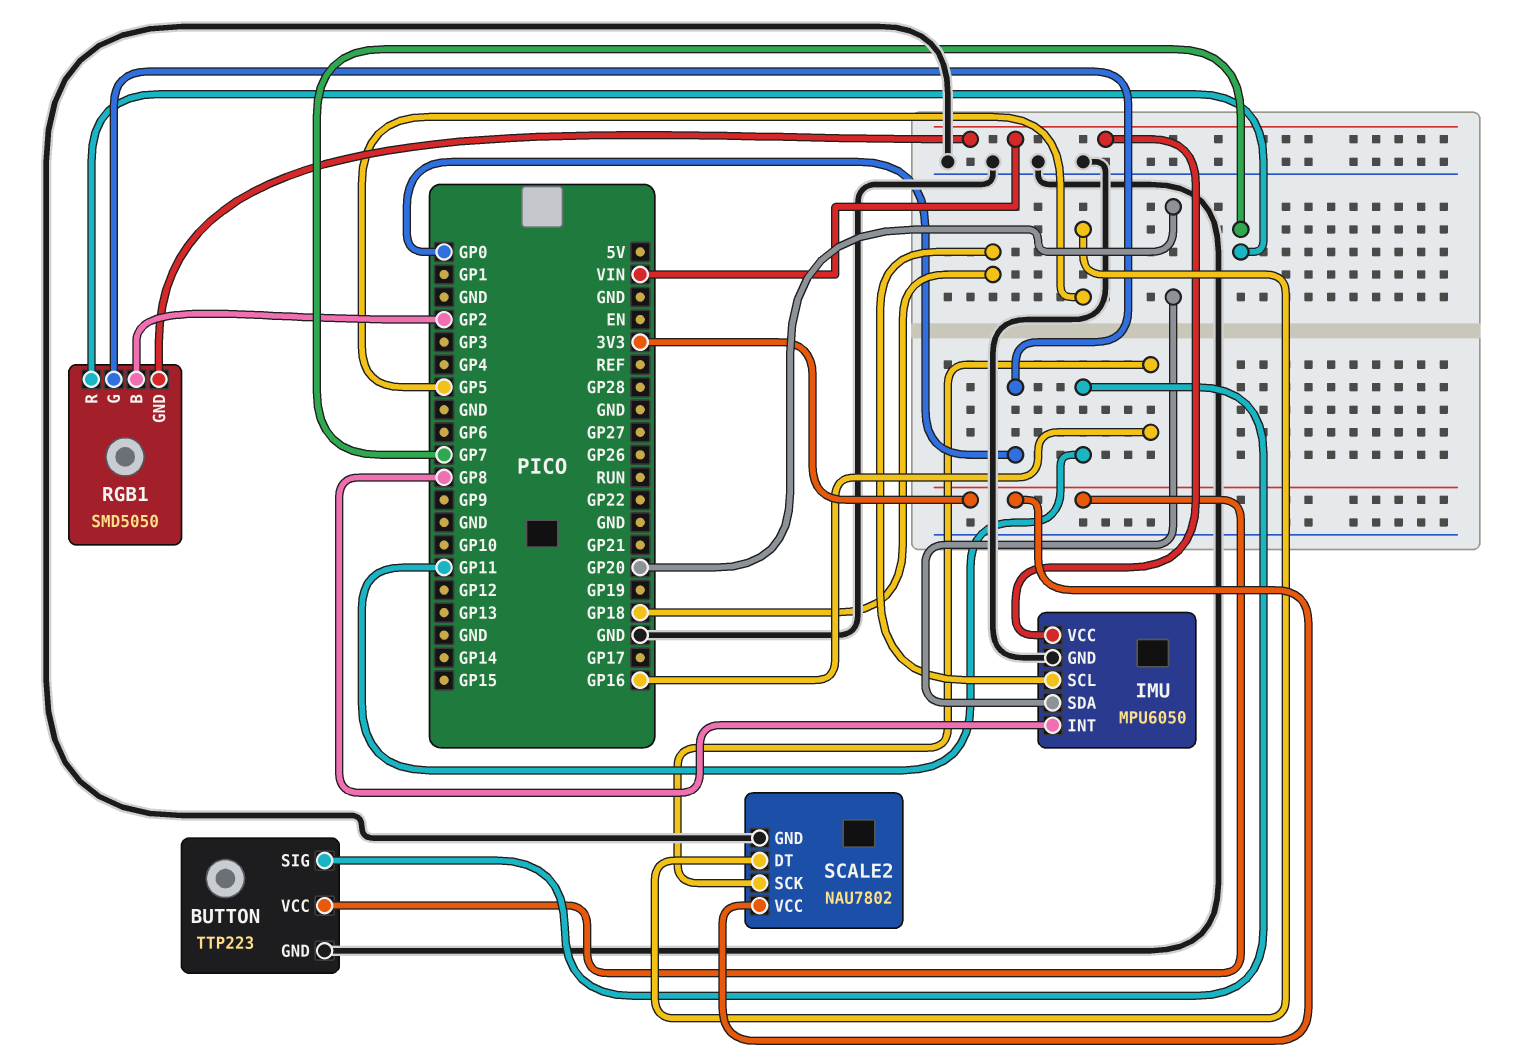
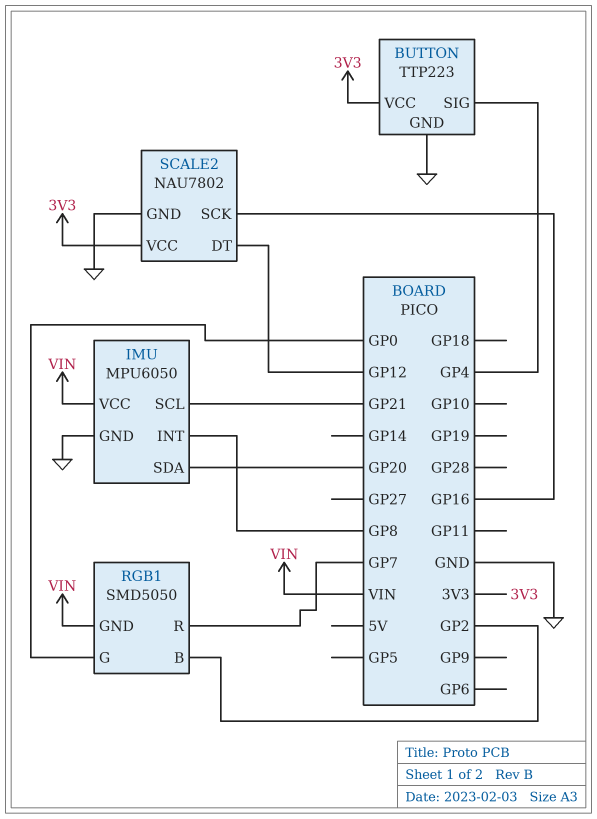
BUTTON pin SIG: GP11 -> GP4
IMU pin SCL: GP18 -> GP21
SCALE2 pin DT: GP5 -> GP12

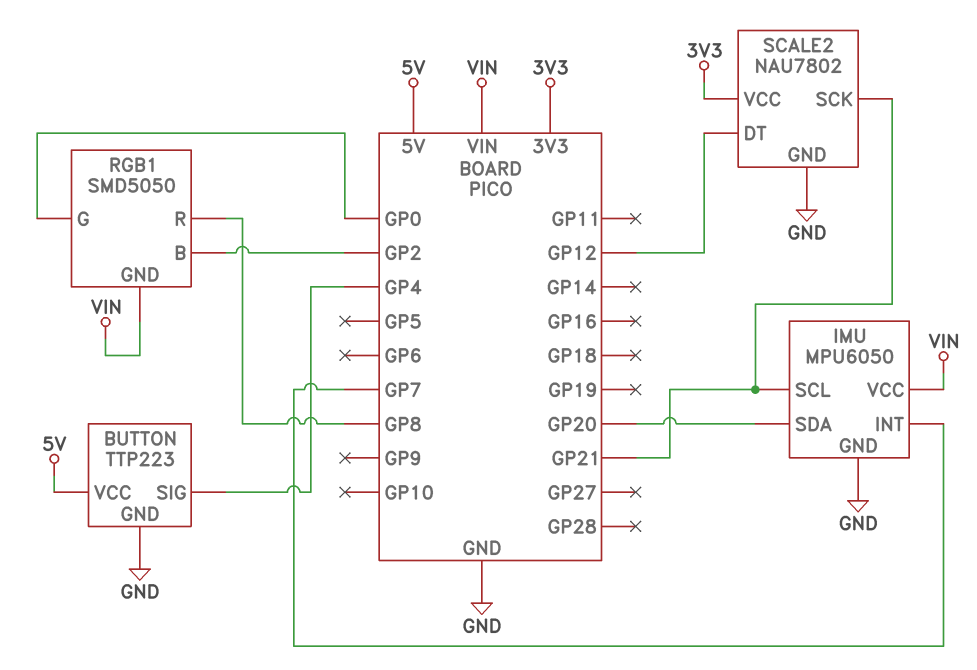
BUTTON pin VCC: 3V3 -> 5V
IMU pin INT: GP8 -> GP7
RGB1 pin R: GP7 -> GP8
SCALE2 pin SCK: GP16 -> GP21

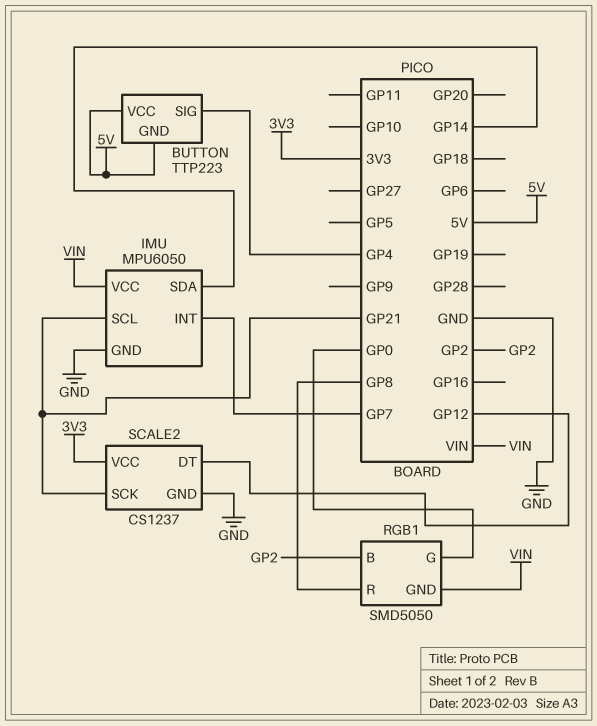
BUTTON pin GND: GND -> 5V
IMU pin SDA: GP20 -> GP14
SCALE2: NAU7802 -> CS1237

